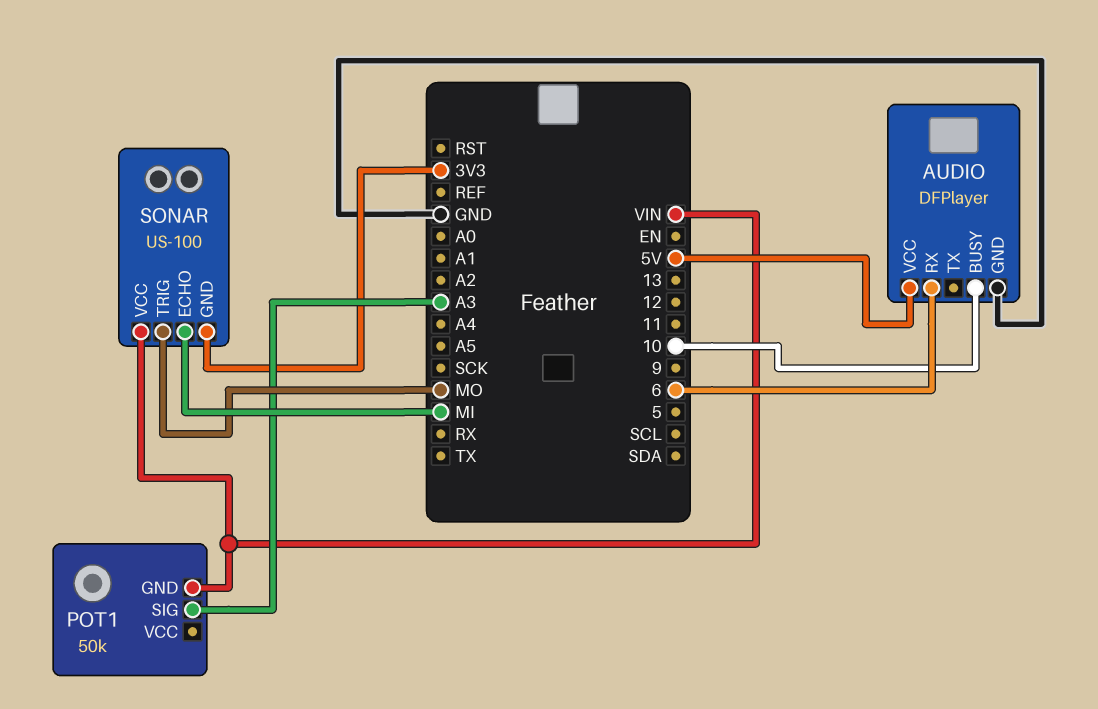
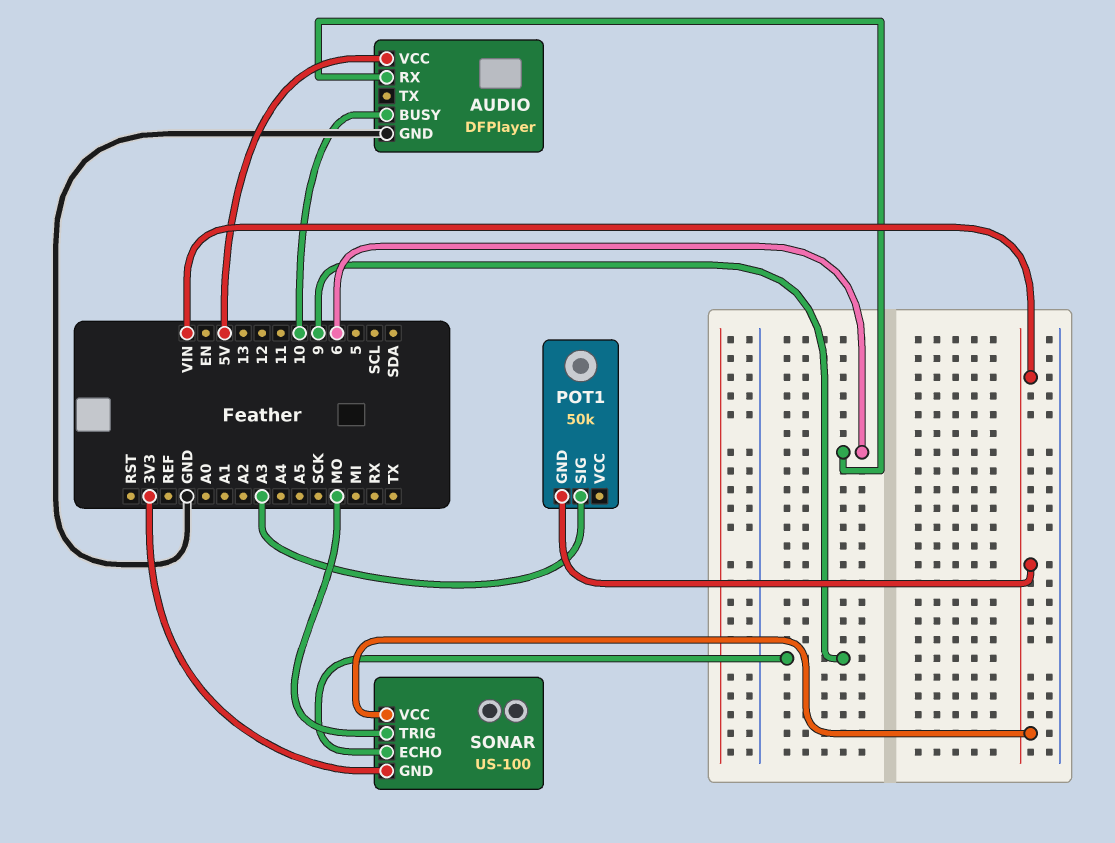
SONAR pin ECHO: MI -> 9

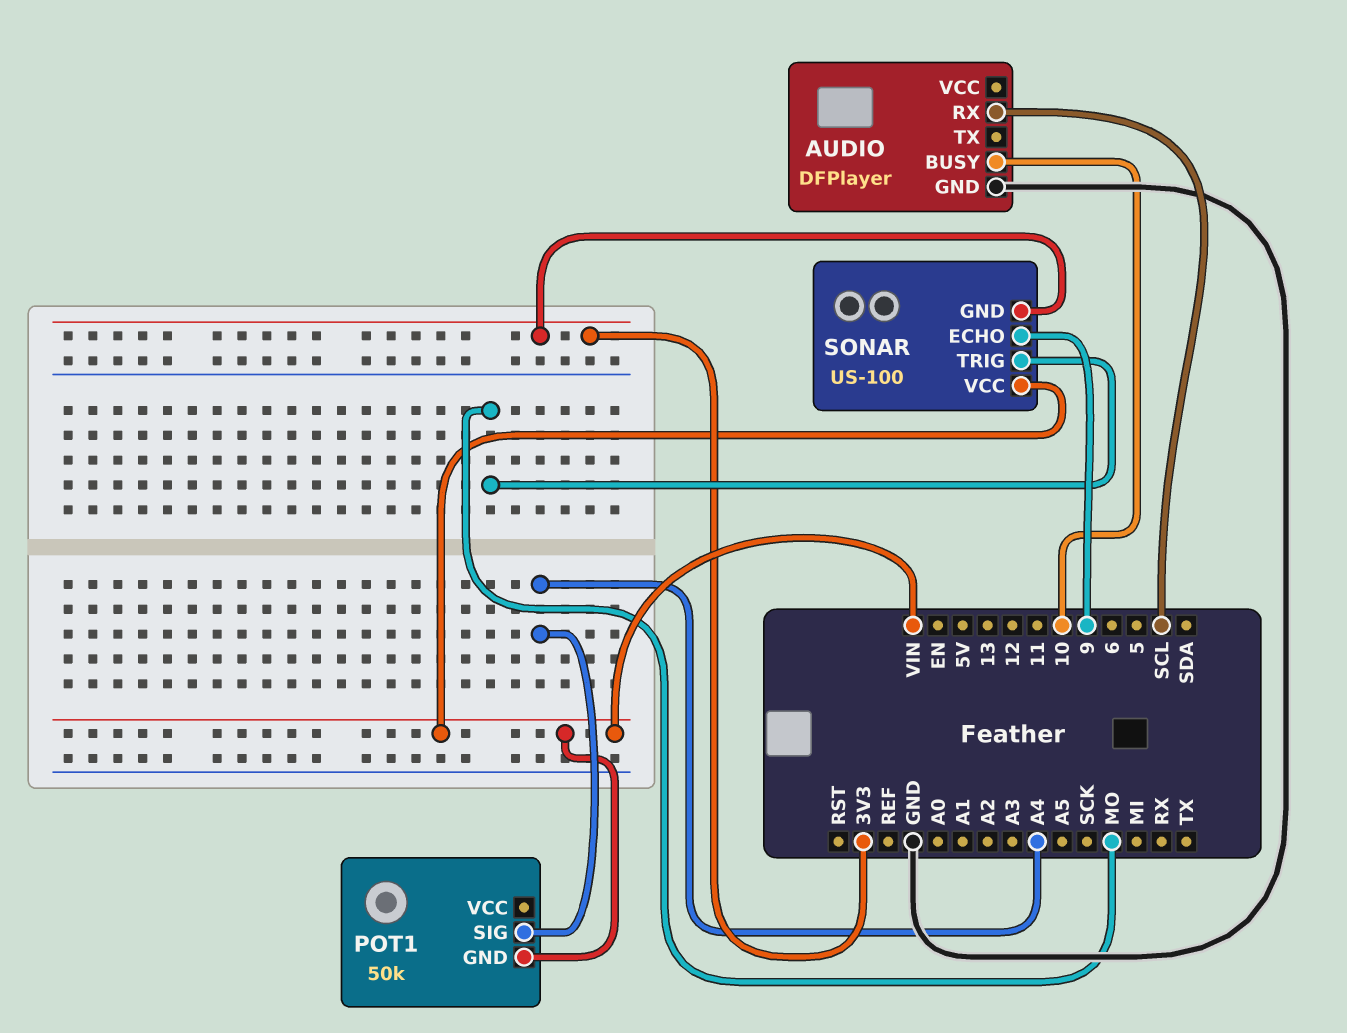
AUDIO pin RX: 6 -> SCL
AUDIO pin VCC: 5V -> none
POT1 pin SIG: A3 -> A4

